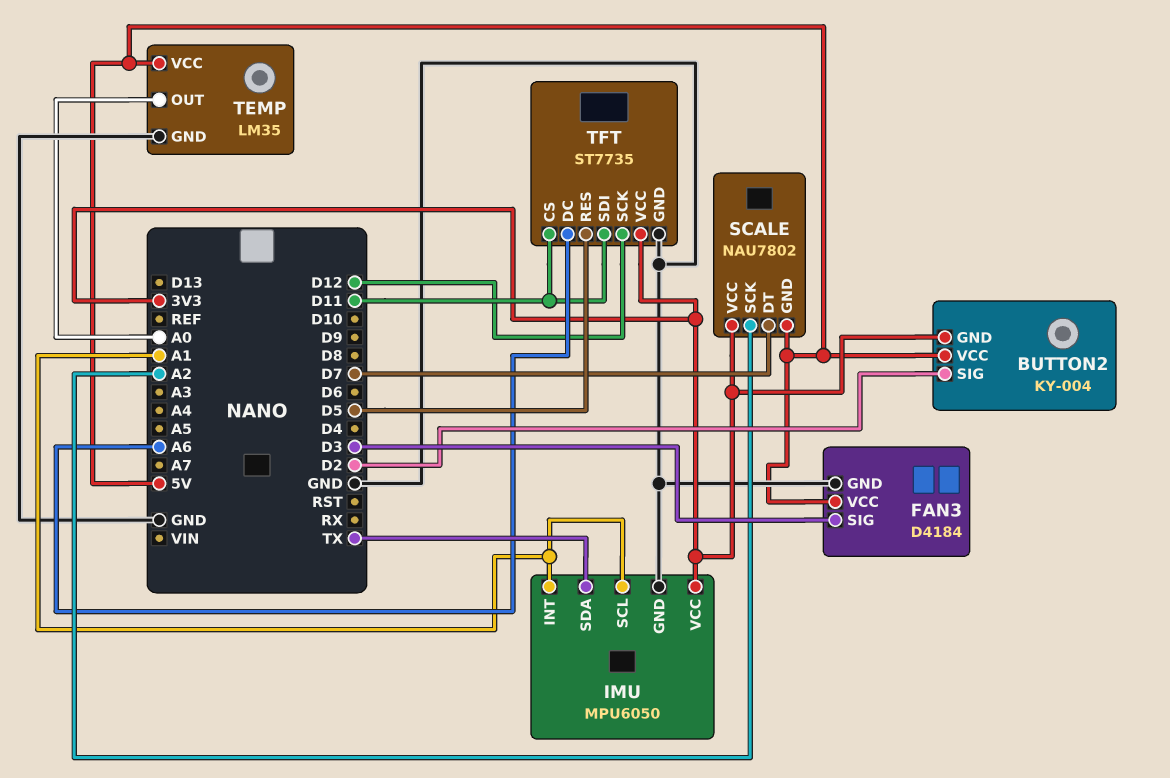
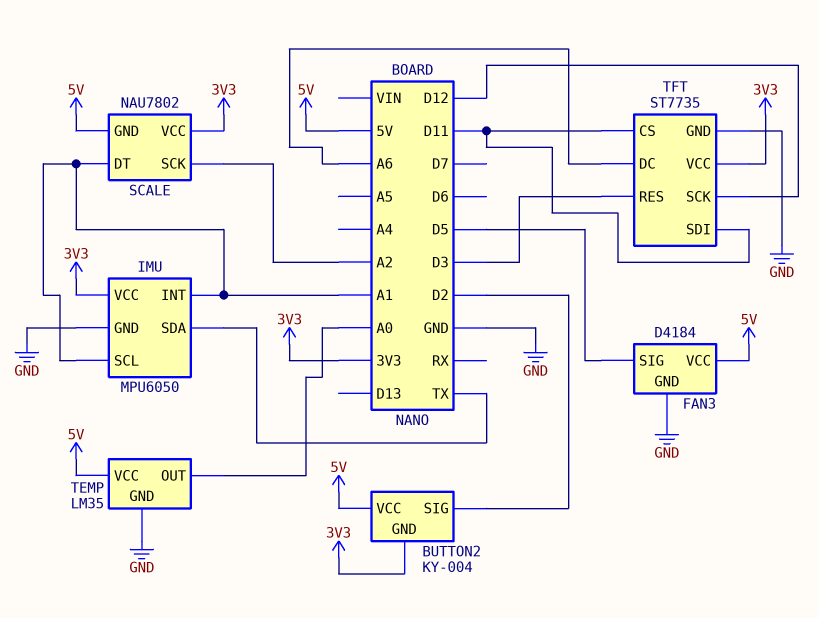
FAN3 pin SIG: D3 -> D5
SCALE pin DT: D7 -> A1
TFT pin RES: D5 -> D3

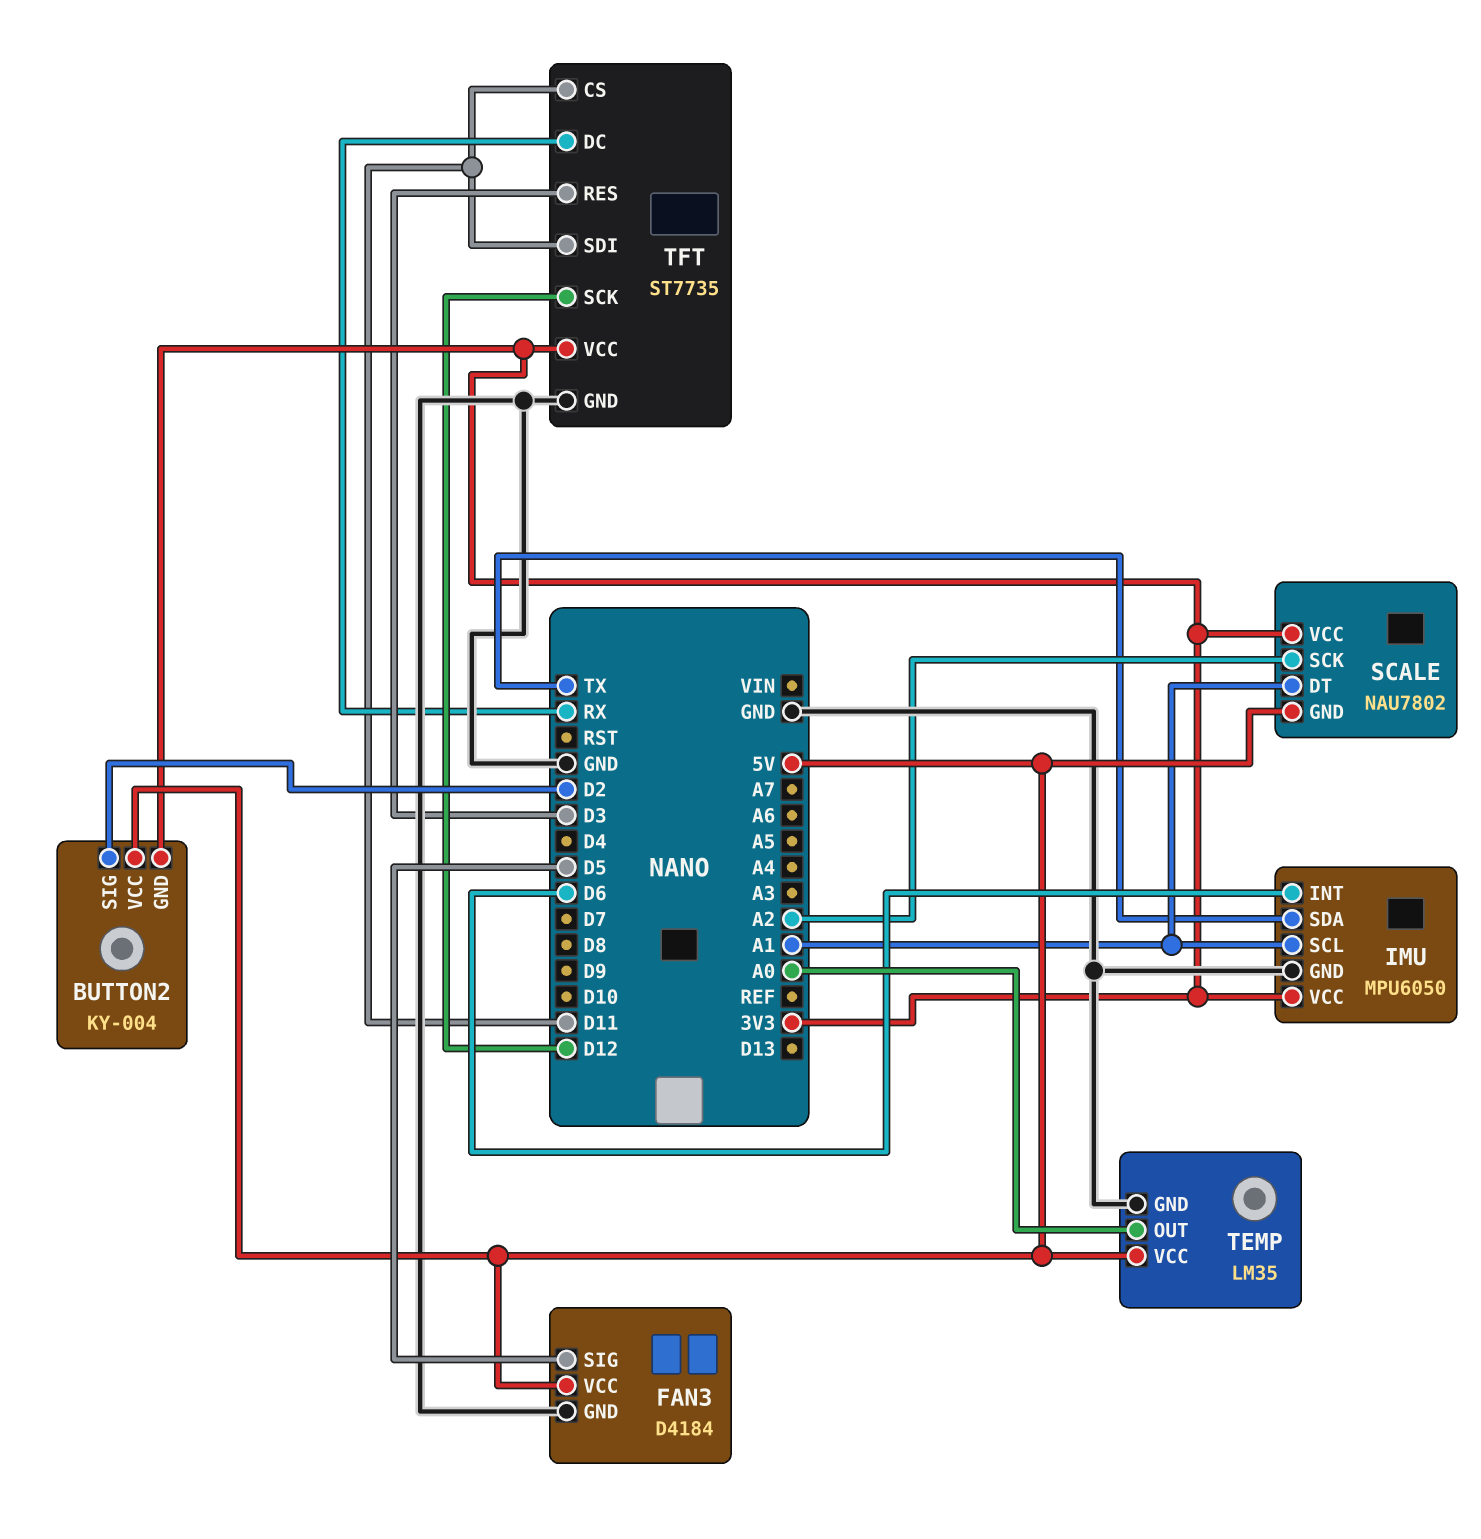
IMU pin INT: A1 -> D6
TFT pin DC: A6 -> RX

